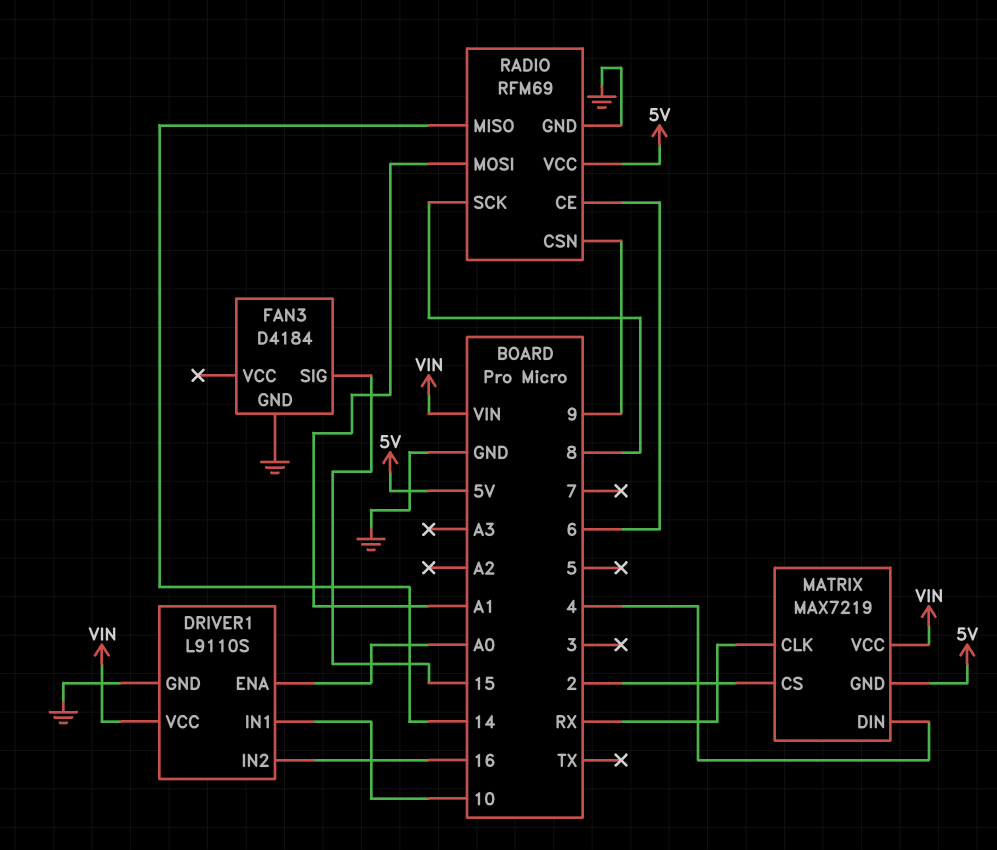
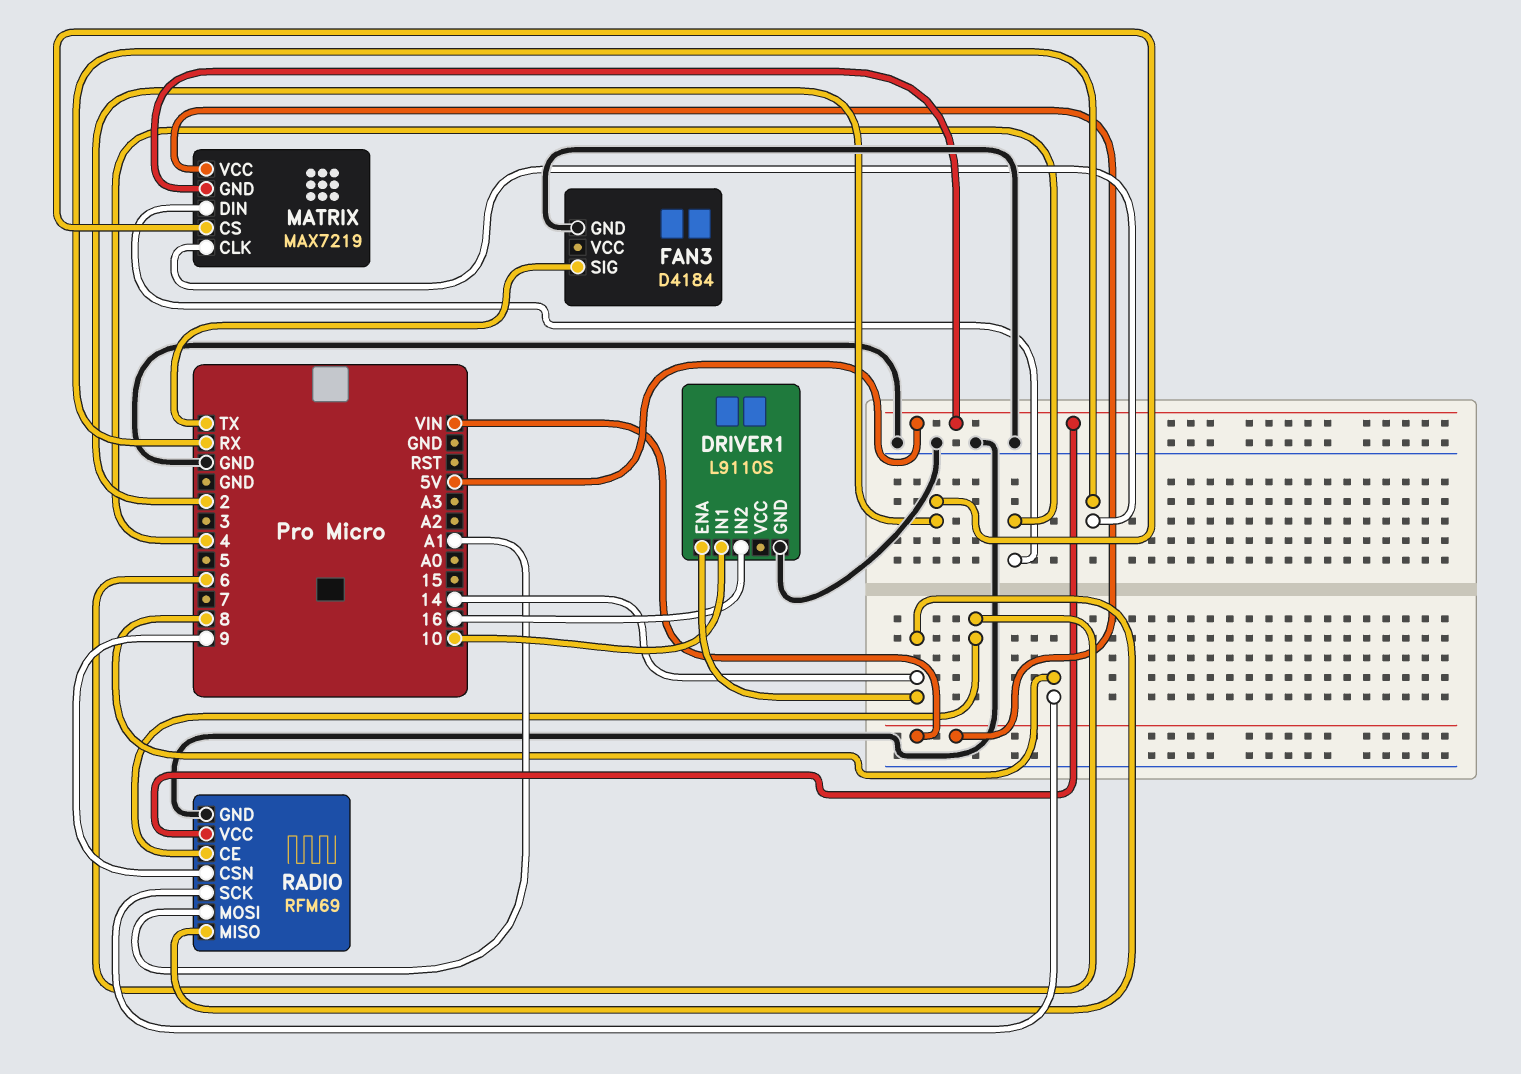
DRIVER1 pin ENA: A0 -> 14
DRIVER1 pin VCC: VIN -> none
FAN3 pin SIG: 15 -> TX

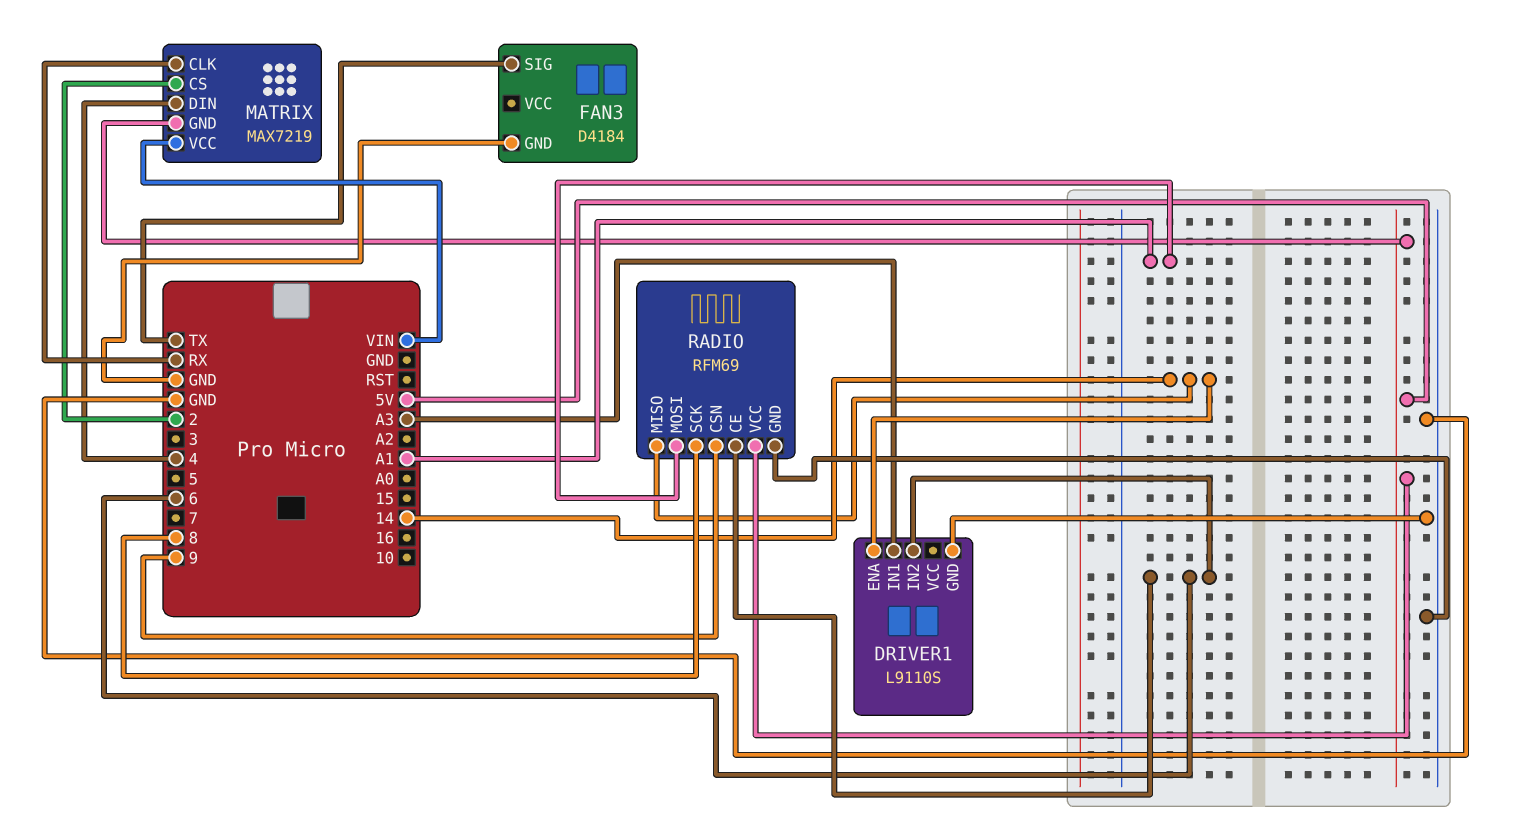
DRIVER1 pin IN1: 10 -> A3
DRIVER1 pin IN2: 16 -> 6

